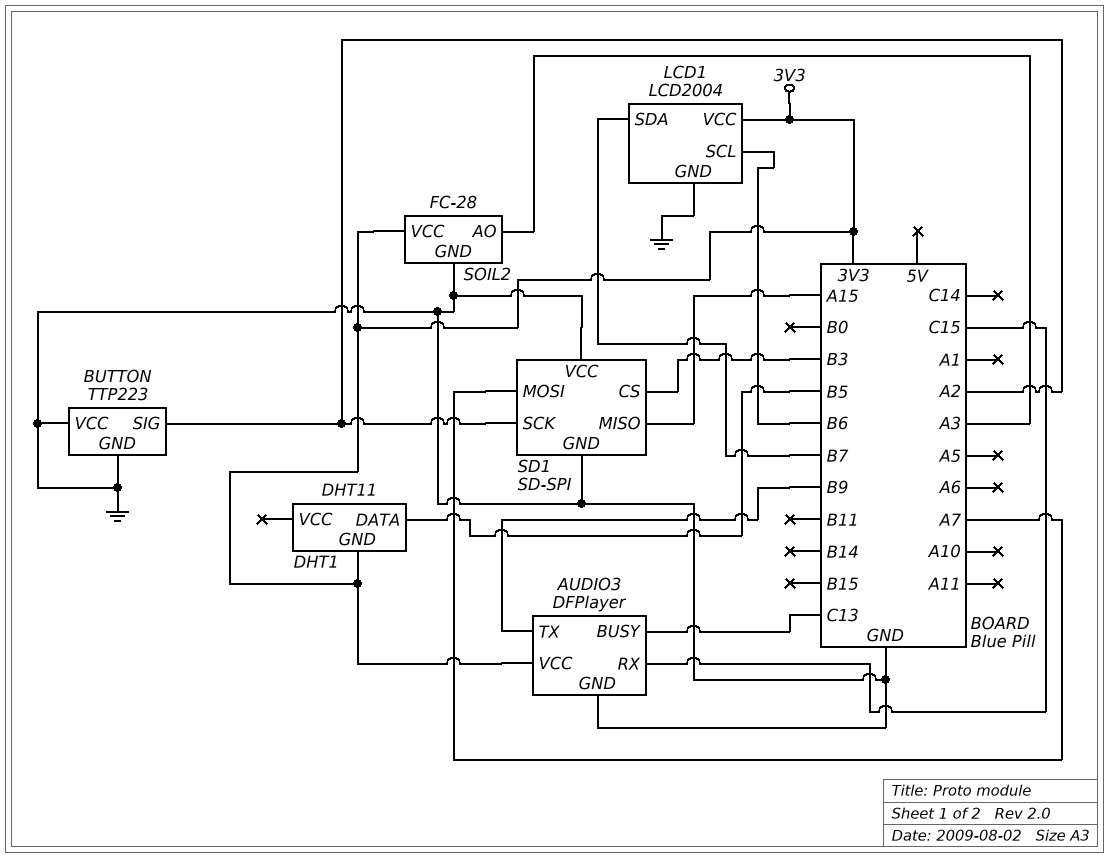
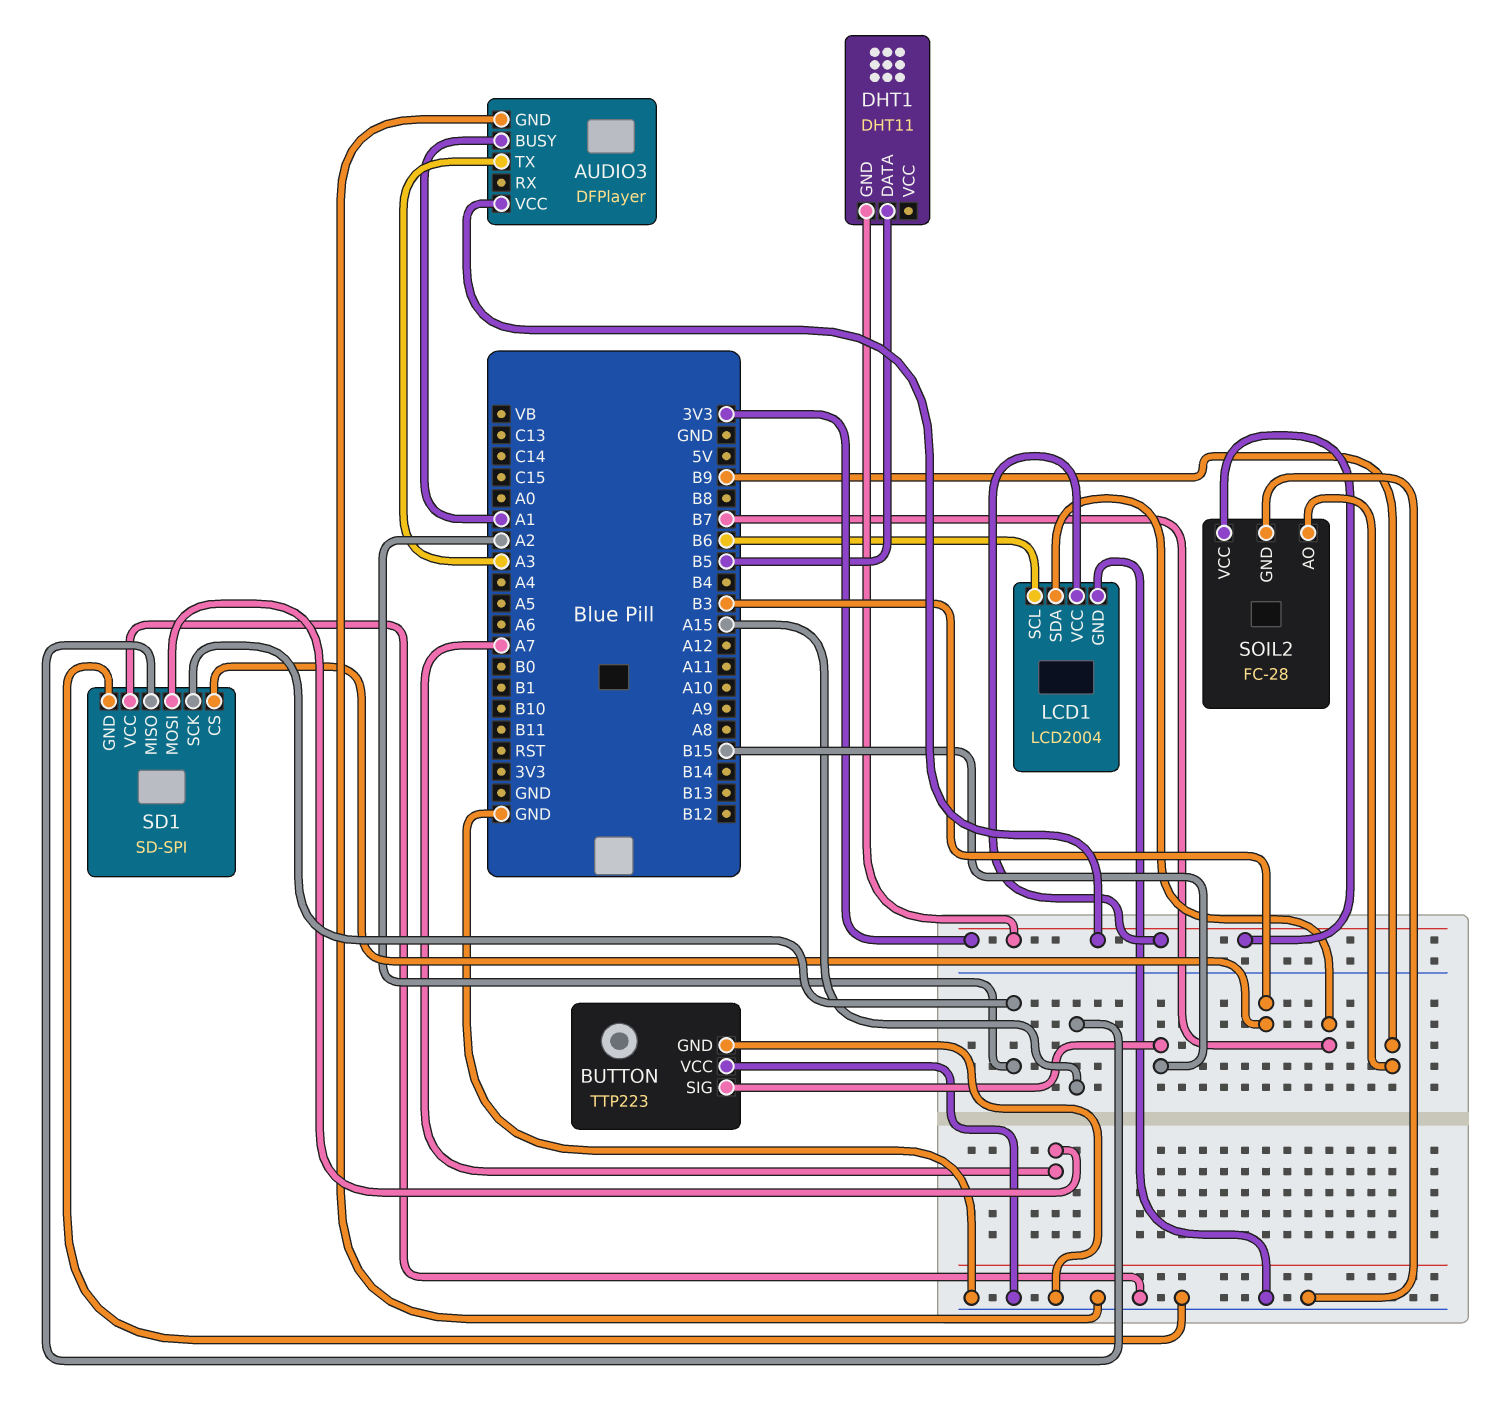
AUDIO3 pin BUSY: C13 -> A1
AUDIO3 pin RX: C15 -> none
AUDIO3 pin TX: B9 -> A3
BUTTON pin SIG: A2 -> B15
SOIL2 pin AO: A3 -> B9

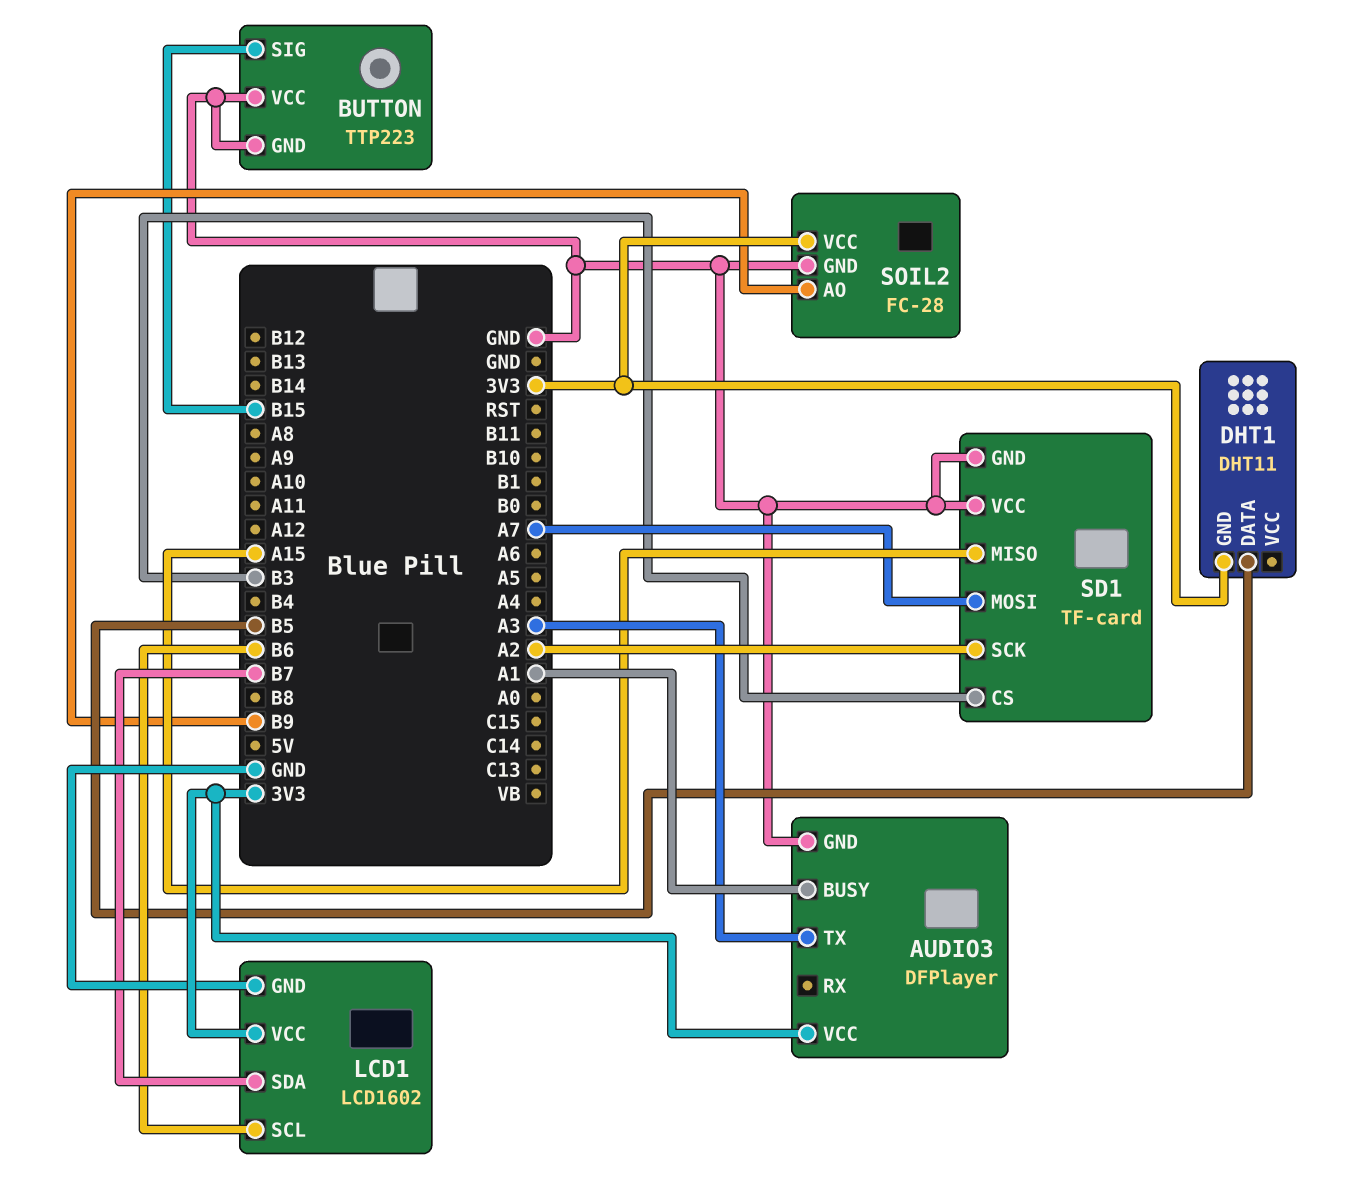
LCD1: LCD2004 -> LCD1602
SD1: SD-SPI -> TF-card

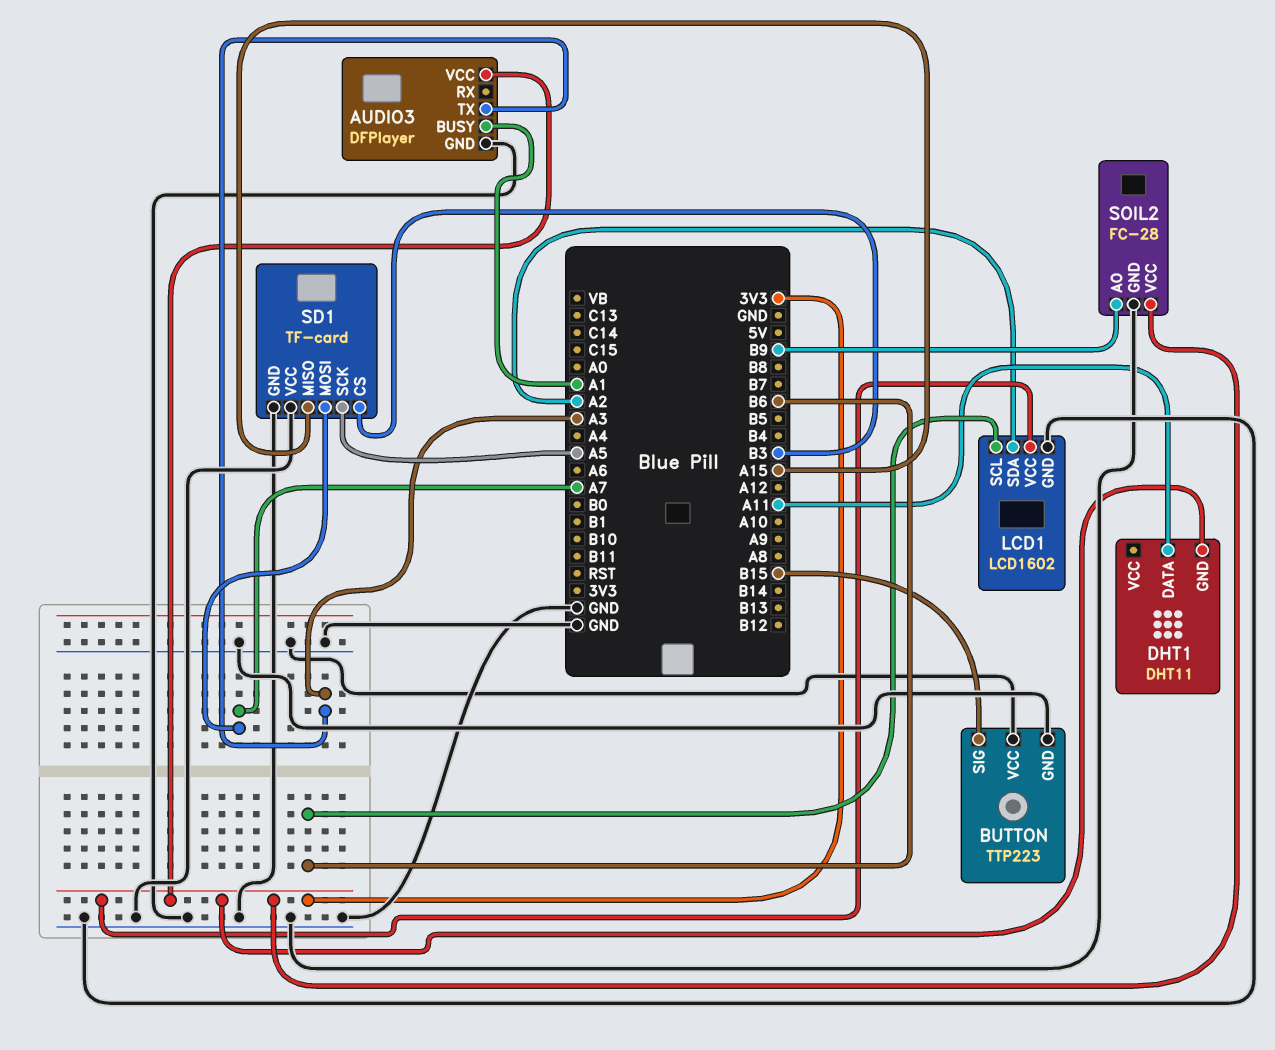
DHT1 pin DATA: B5 -> A11
LCD1 pin SDA: B7 -> A2
SD1 pin SCK: A2 -> A5

